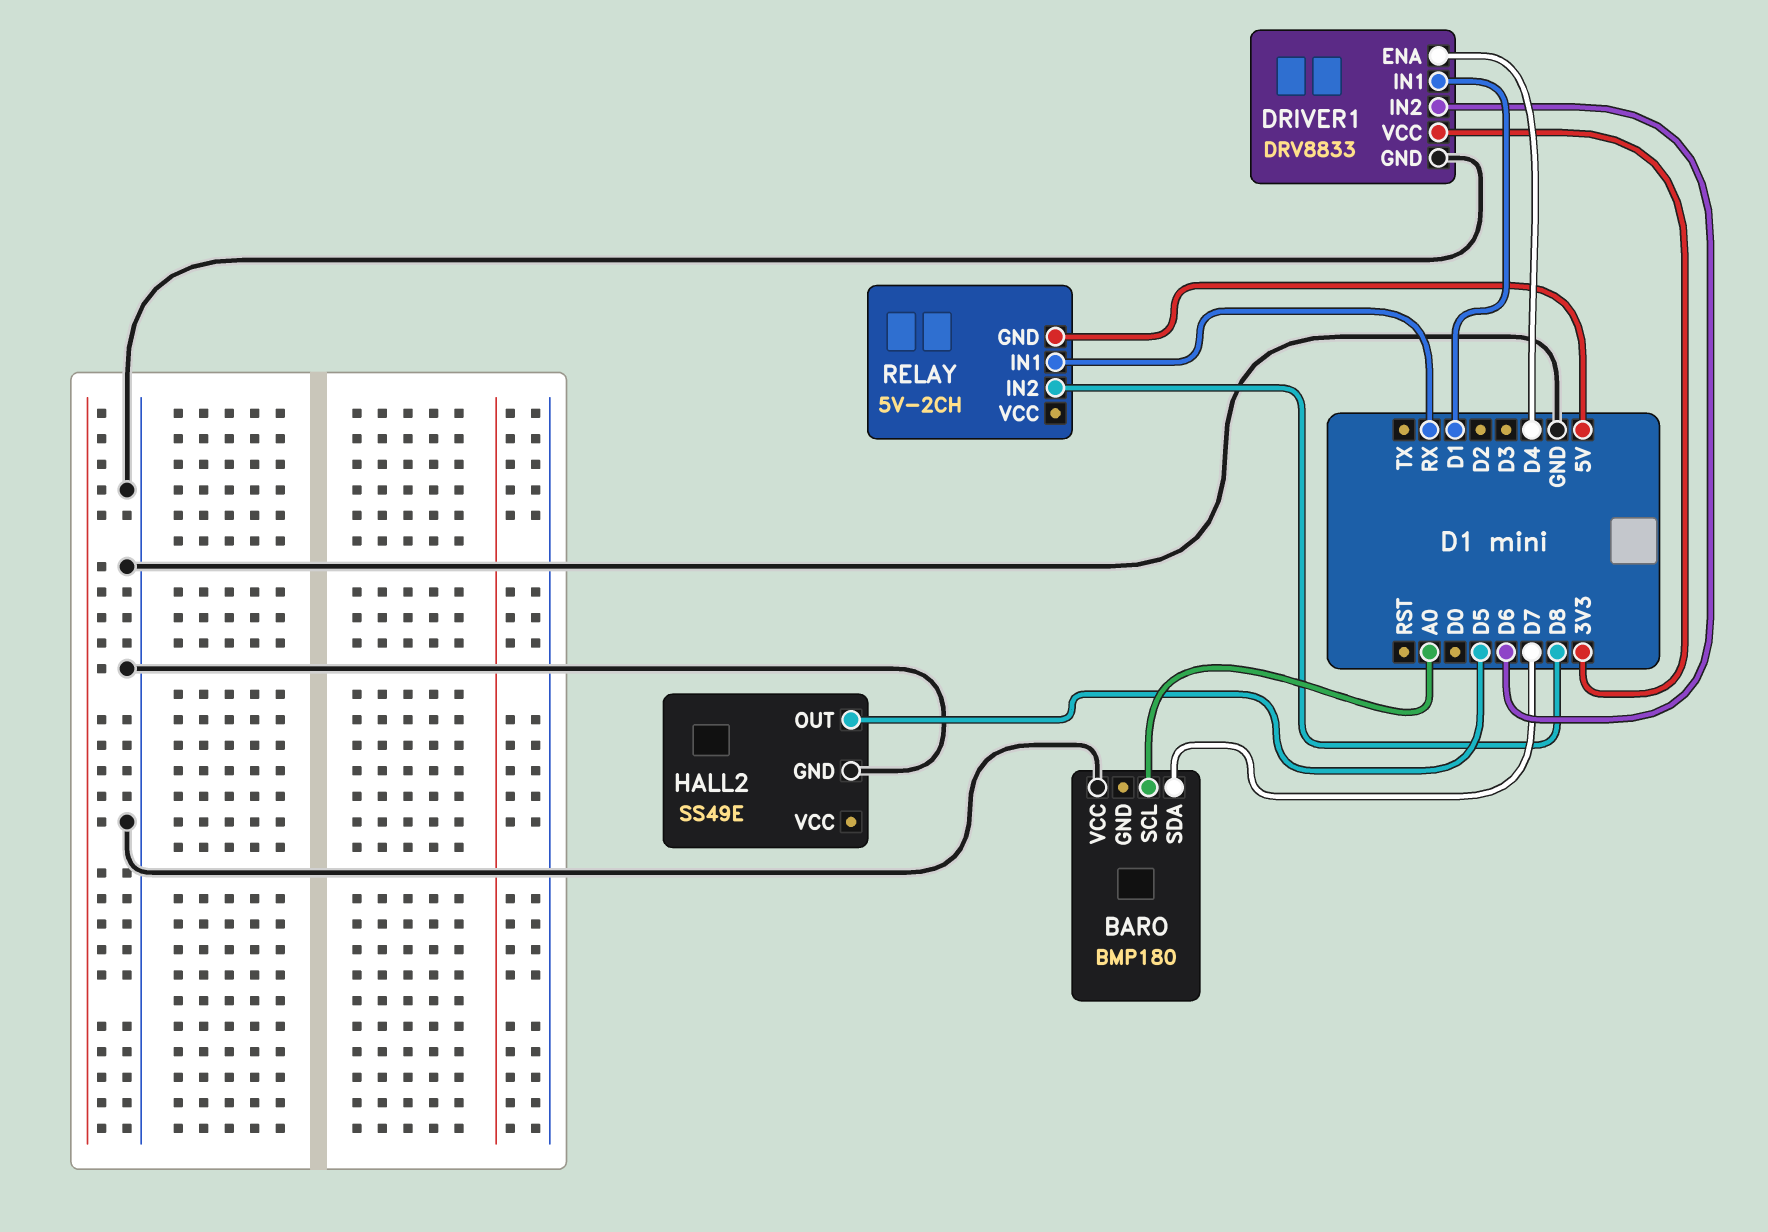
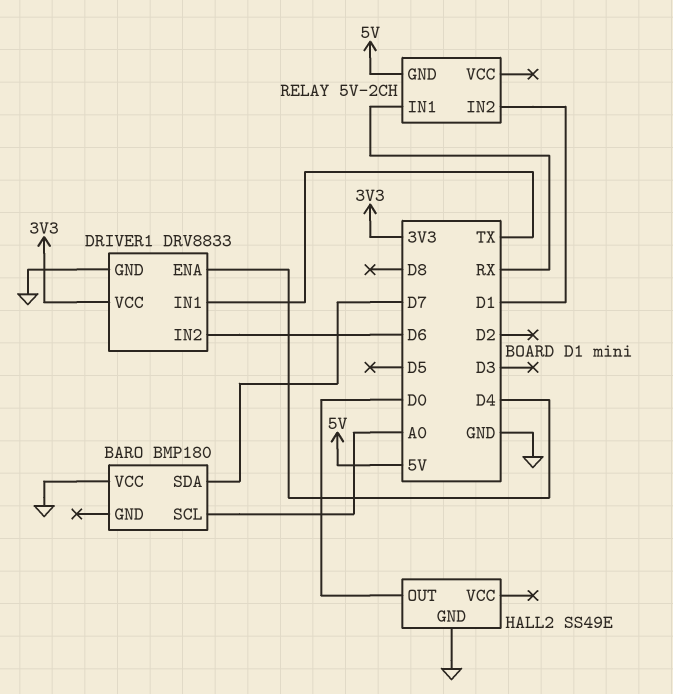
DRIVER1 pin IN1: D1 -> TX
HALL2 pin OUT: D5 -> D0
RELAY pin IN2: D8 -> D1

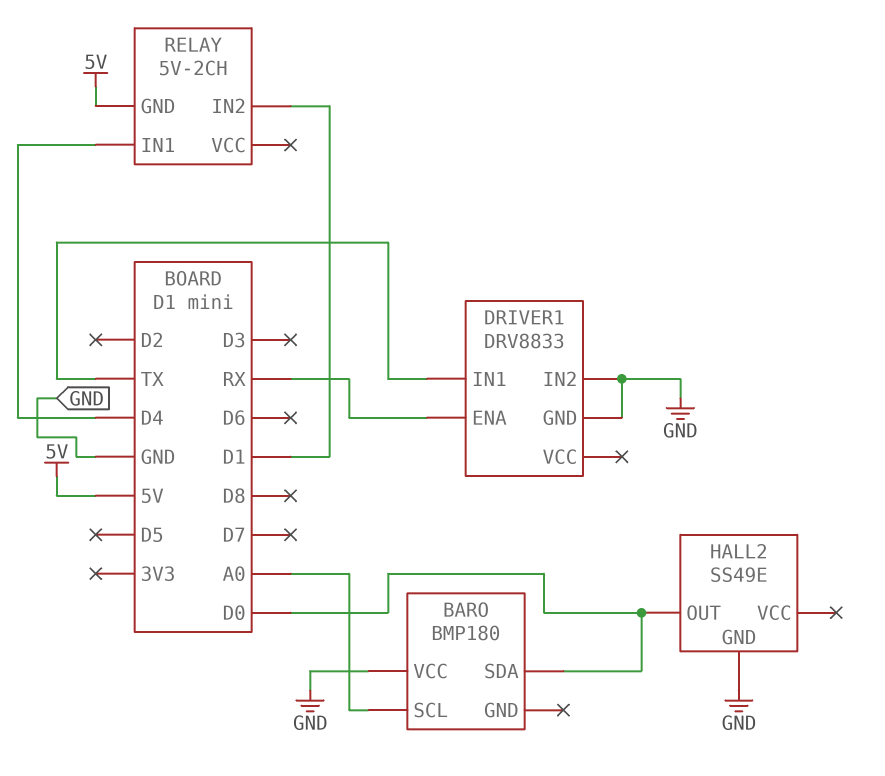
BARO pin SDA: D7 -> D0
DRIVER1 pin ENA: D4 -> RX
DRIVER1 pin IN2: D6 -> GND
DRIVER1 pin VCC: 3V3 -> none
RELAY pin IN1: RX -> D4

